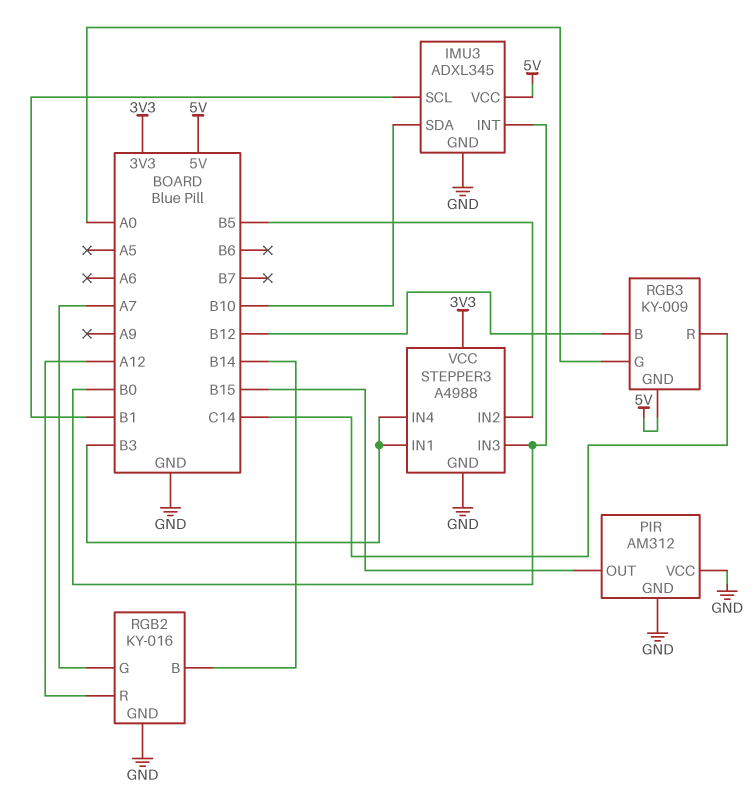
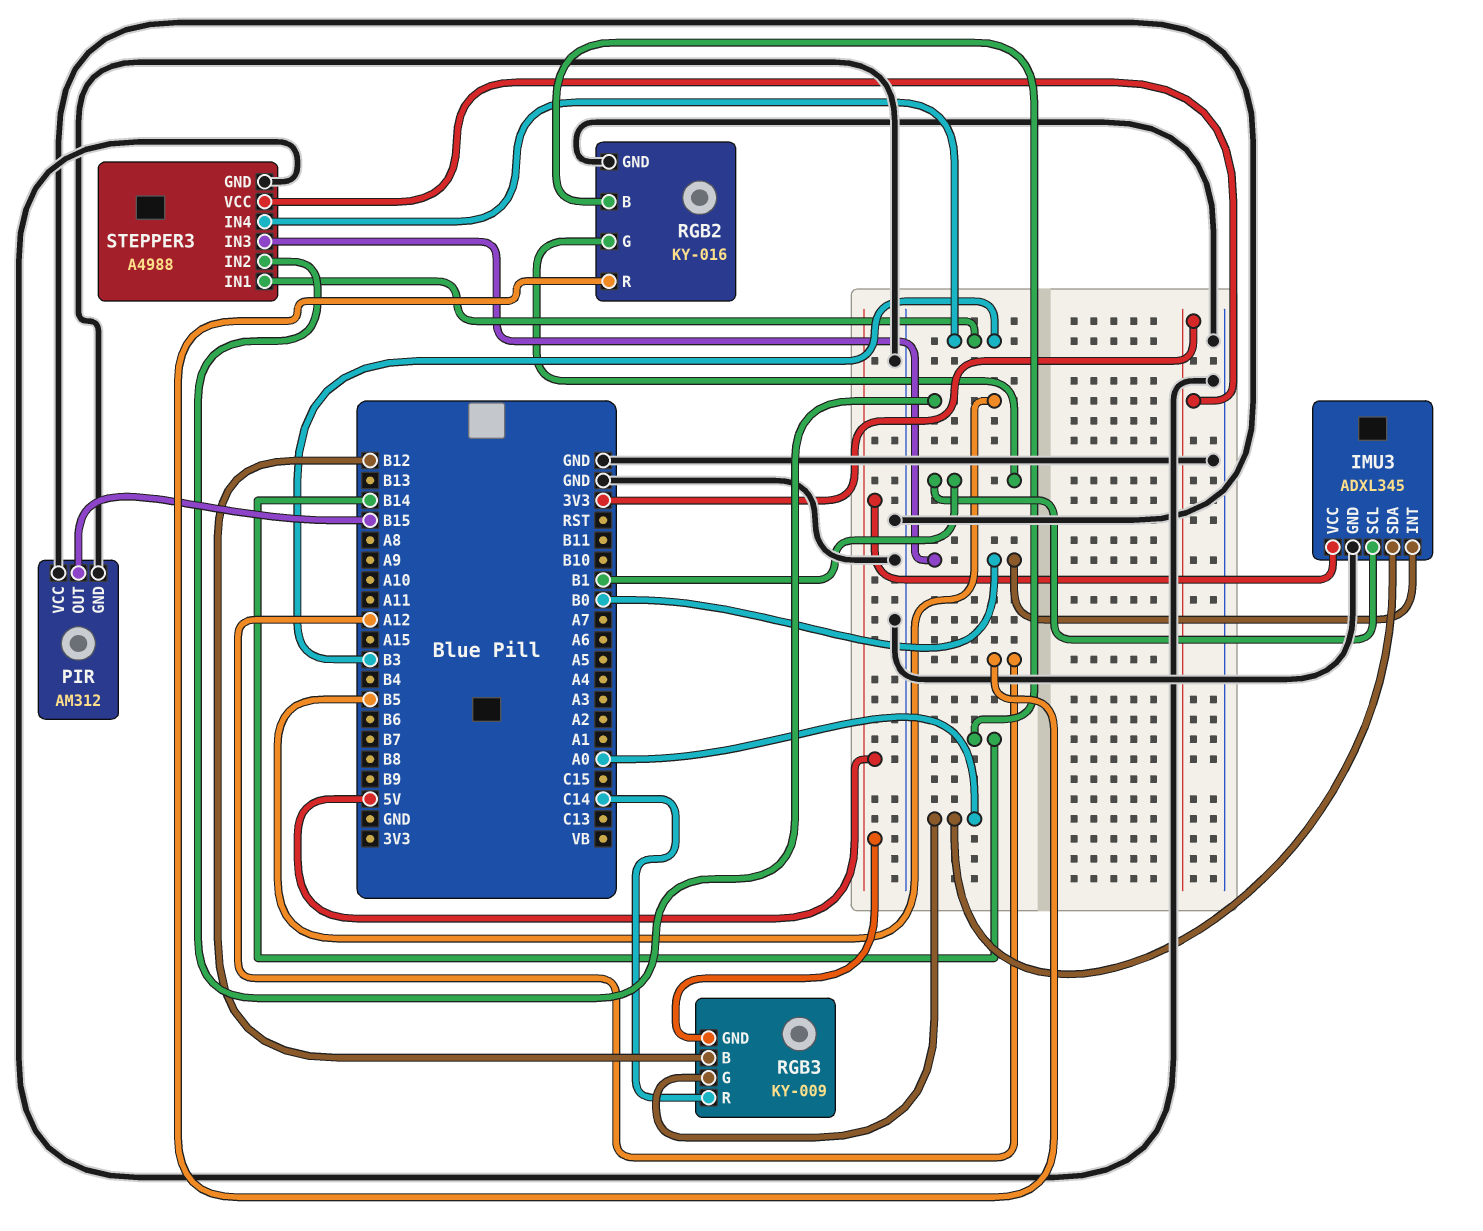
IMU3 pin SDA: B10 -> A0
RGB2 pin G: A7 -> B1

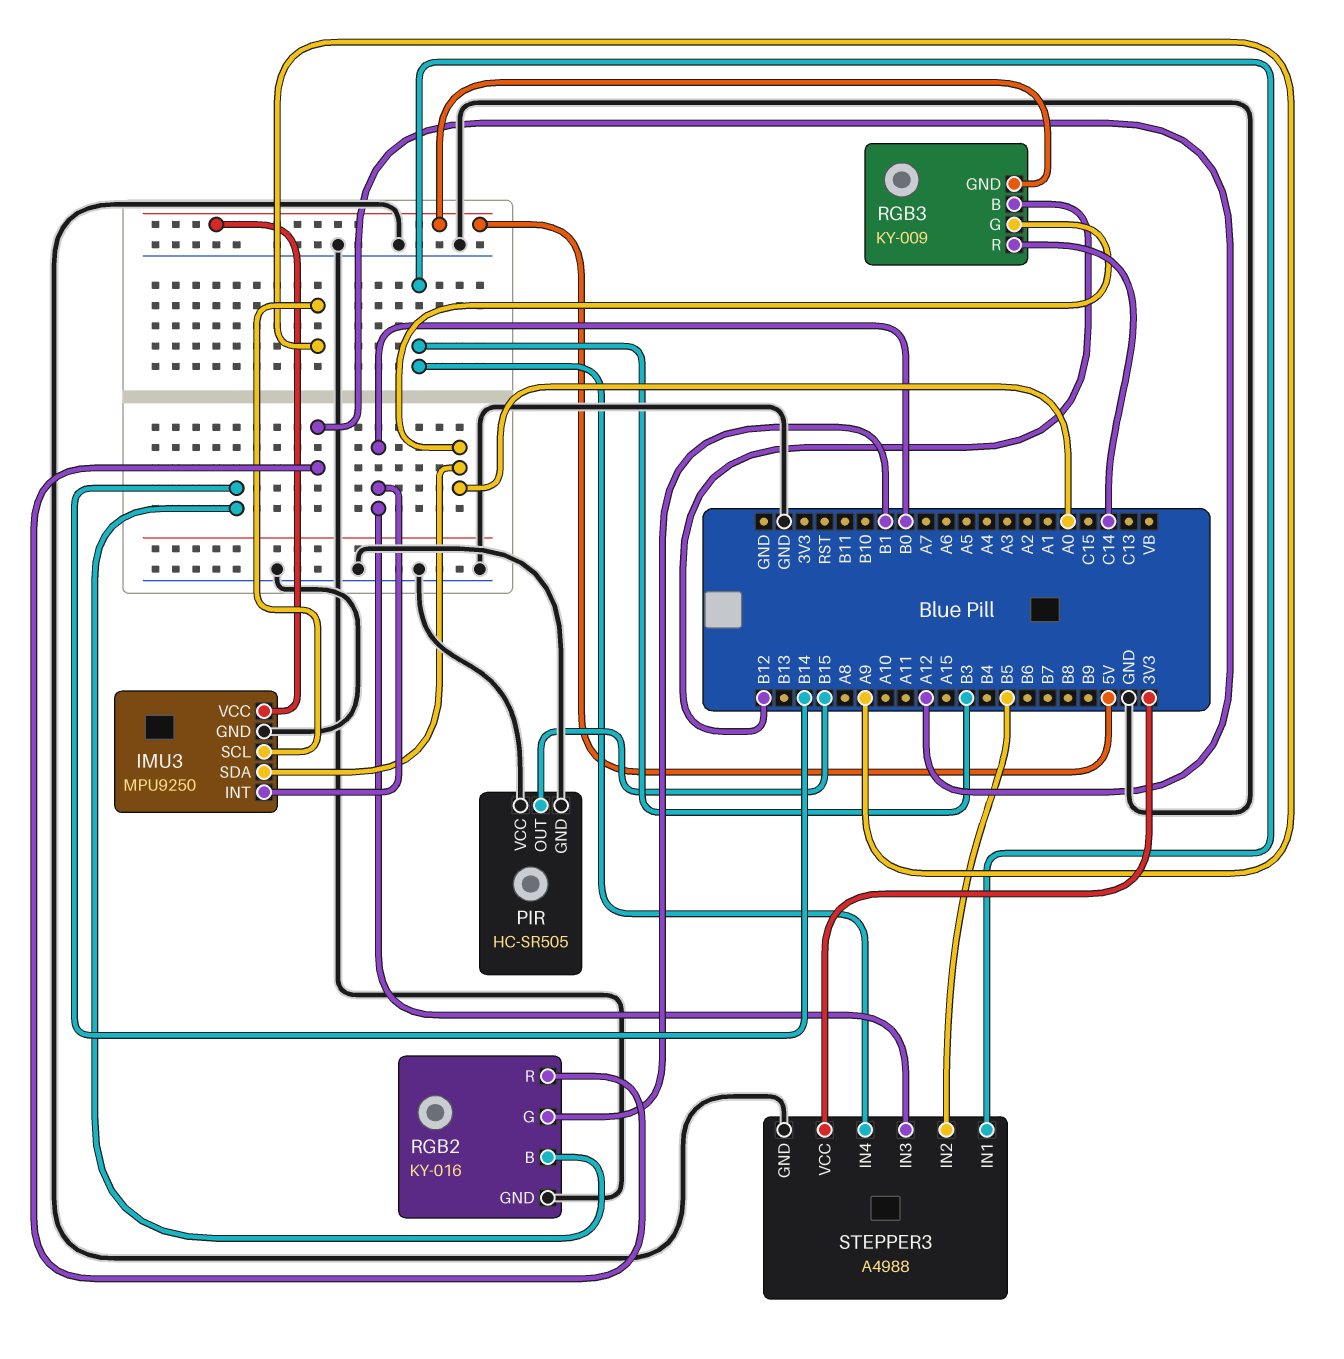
IMU3: ADXL345 -> MPU9250
IMU3 pin SCL: B1 -> A9
PIR: AM312 -> HC-SR505

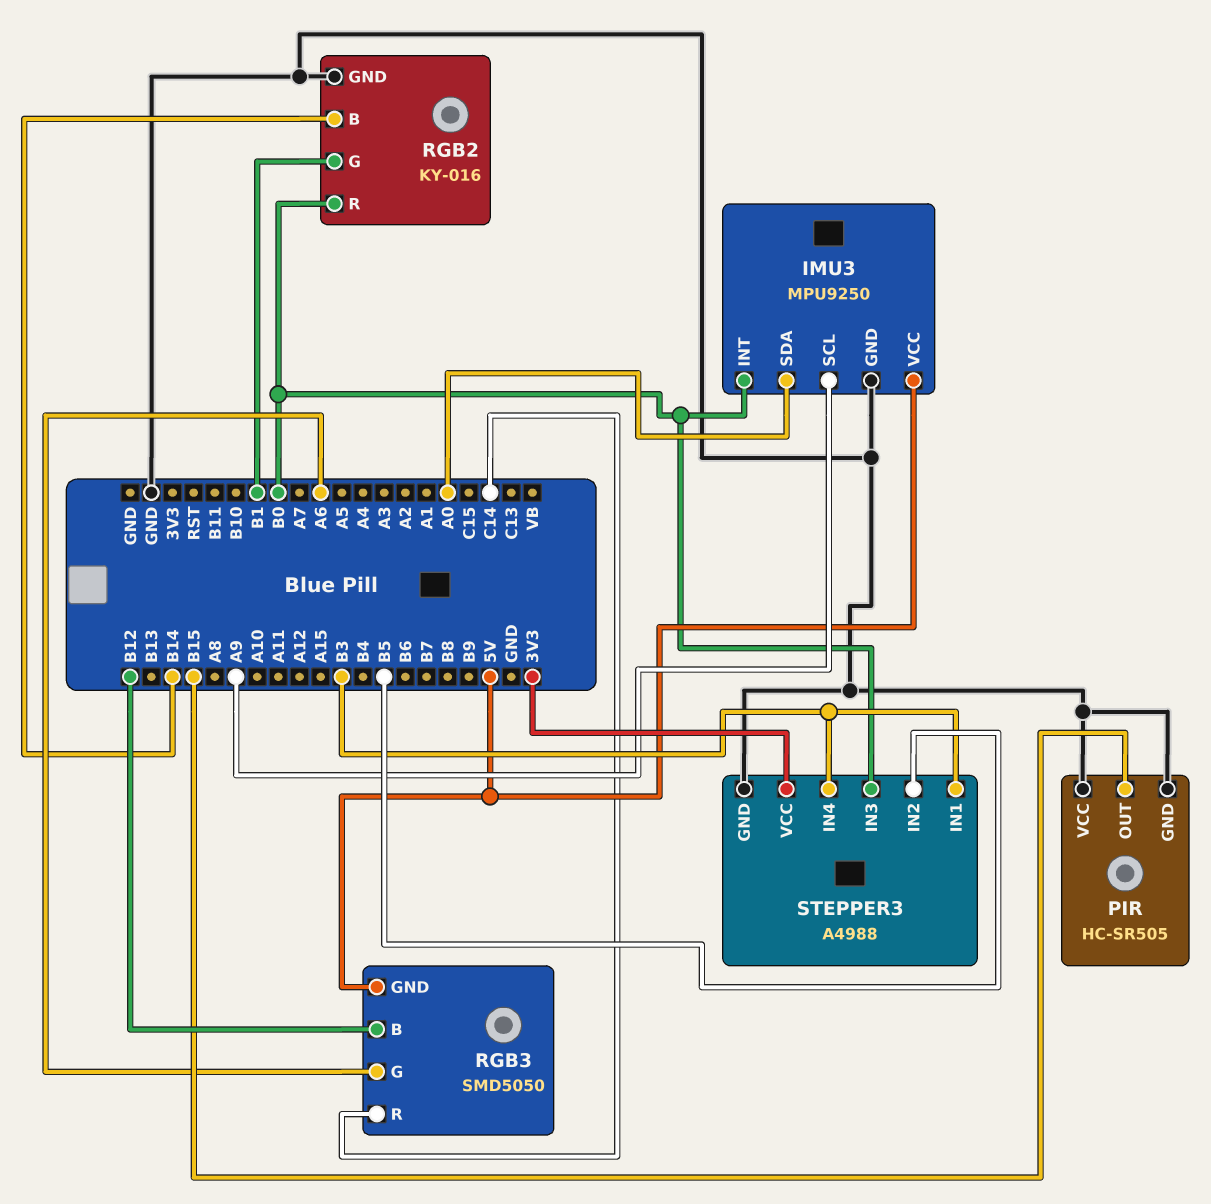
RGB2 pin R: A12 -> B0
RGB3: KY-009 -> SMD5050
RGB3 pin G: A0 -> A6

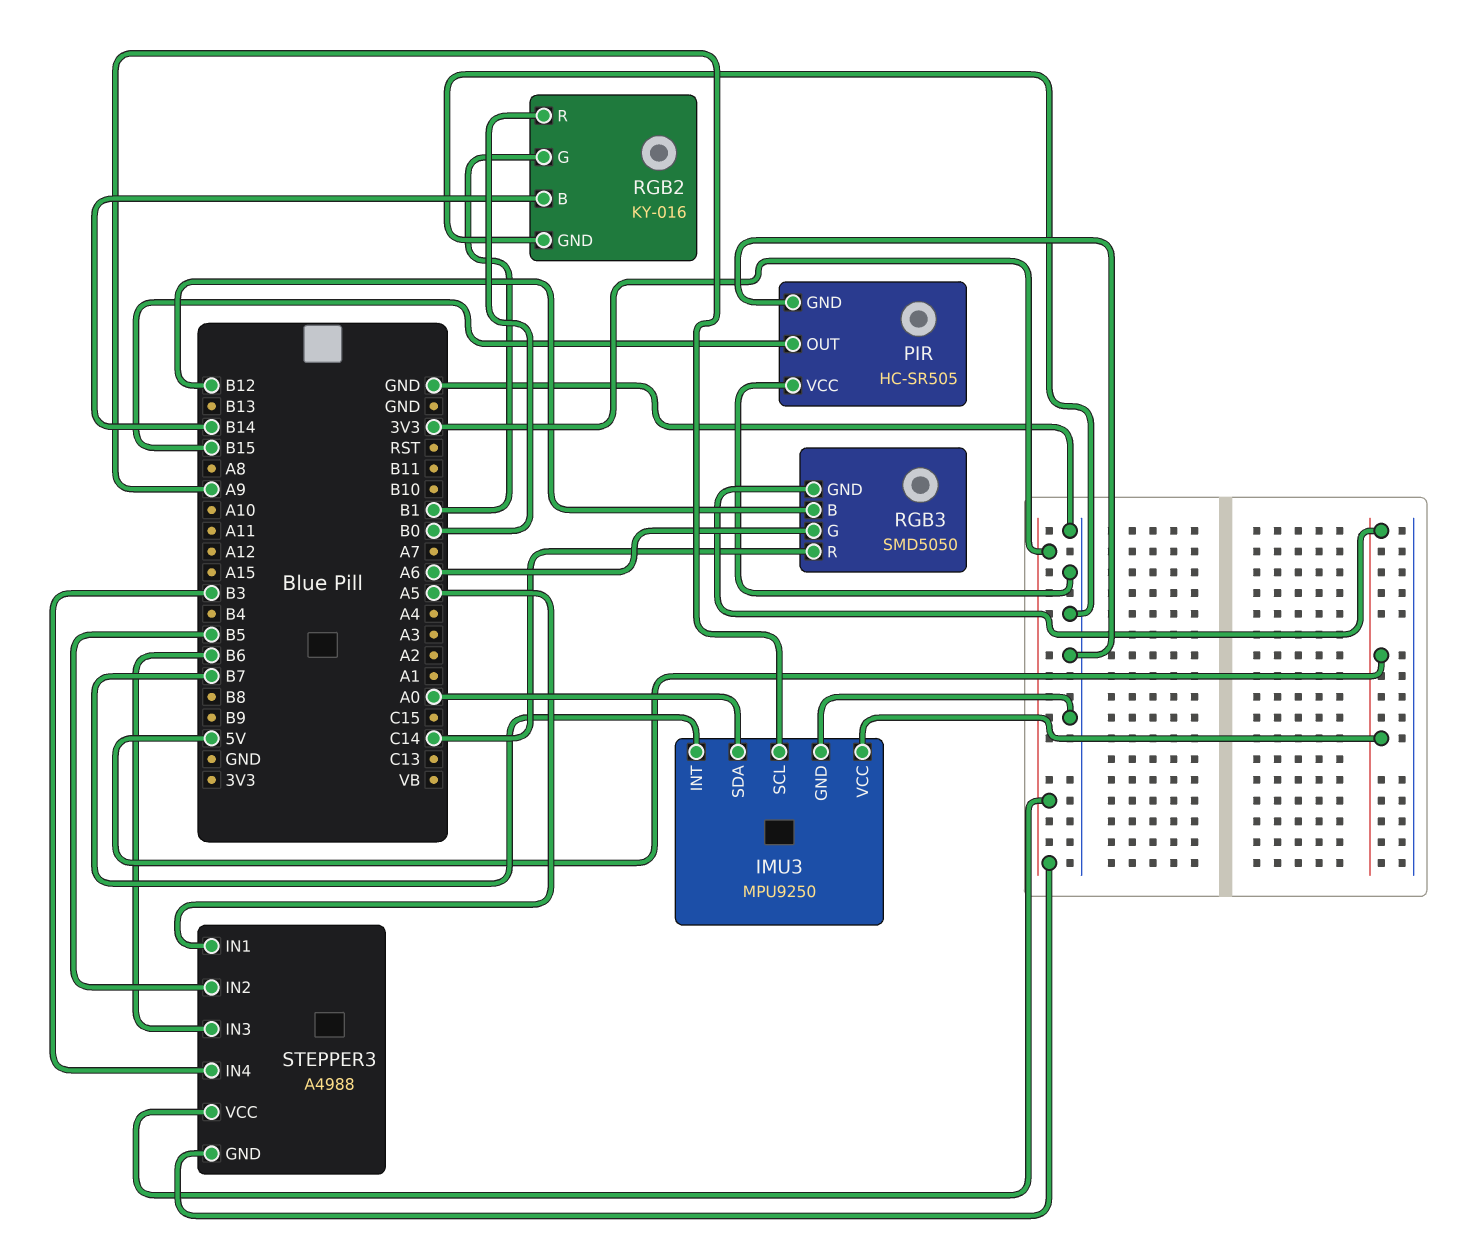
IMU3 pin INT: B0 -> B7
STEPPER3 pin GND: GND -> 3V3
STEPPER3 pin IN1: B3 -> A5
STEPPER3 pin IN3: B0 -> B6

